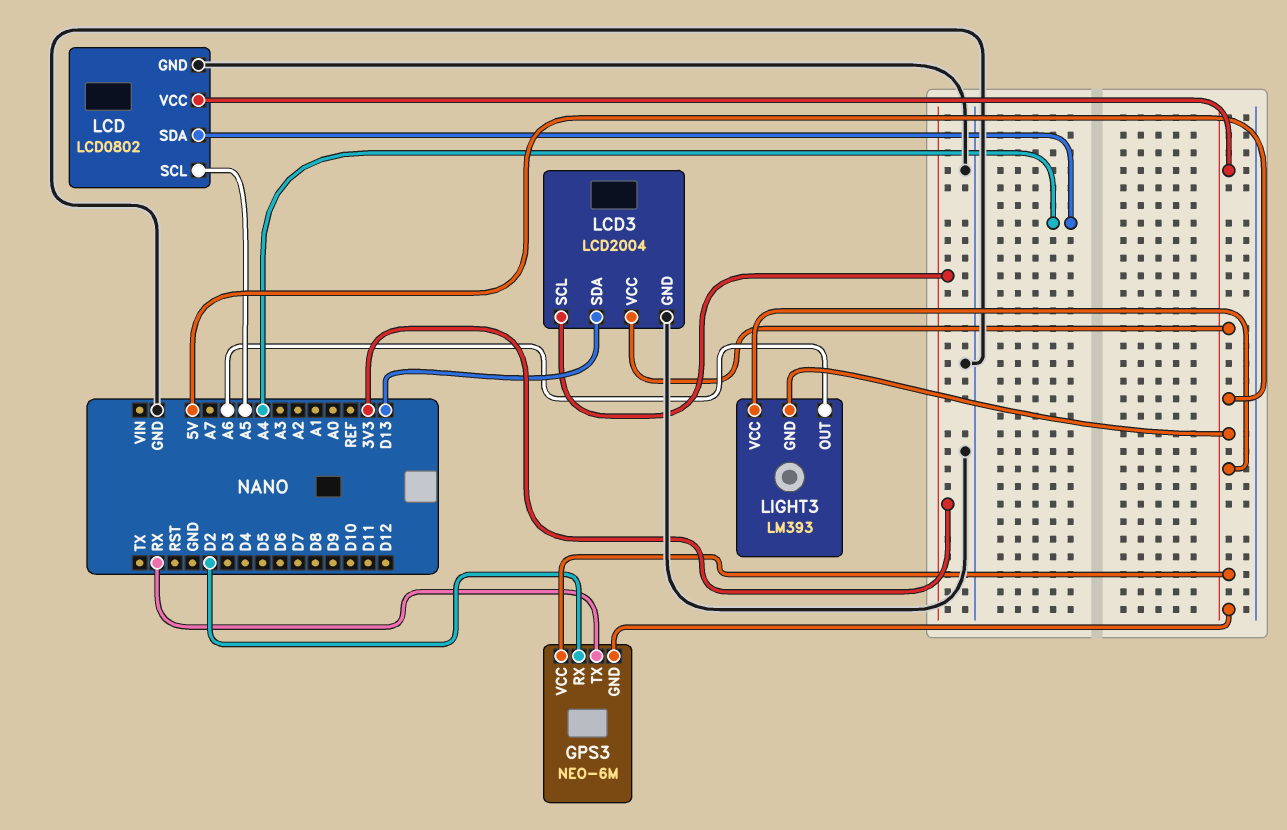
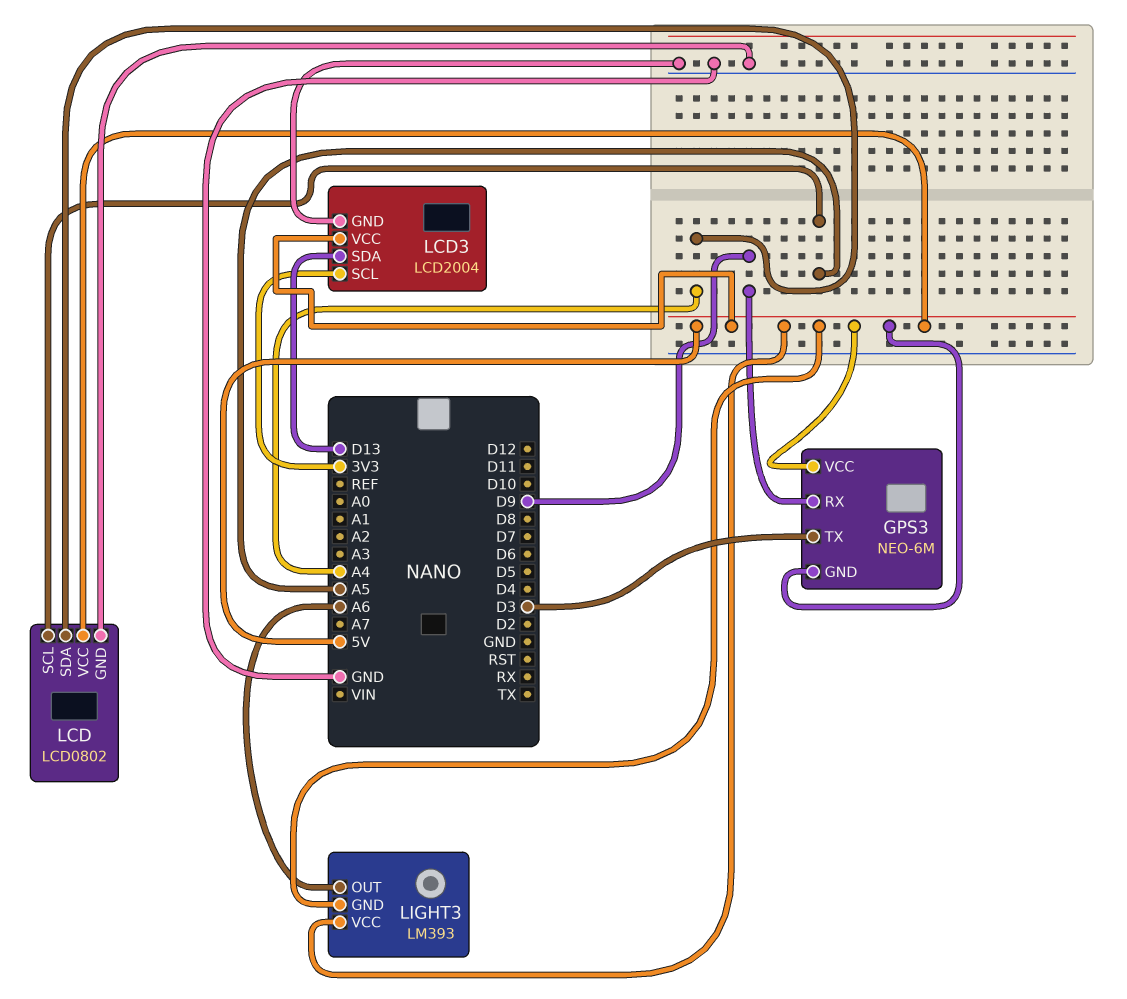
GPS3 pin RX: D2 -> D9
GPS3 pin TX: RX -> D3

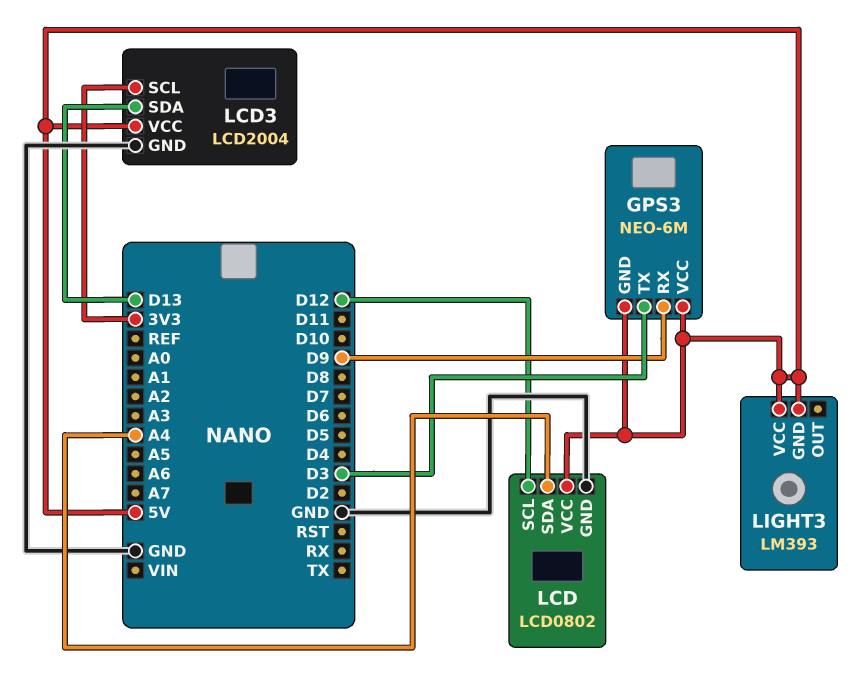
LCD pin SCL: A5 -> D12
LIGHT3 pin OUT: A6 -> none

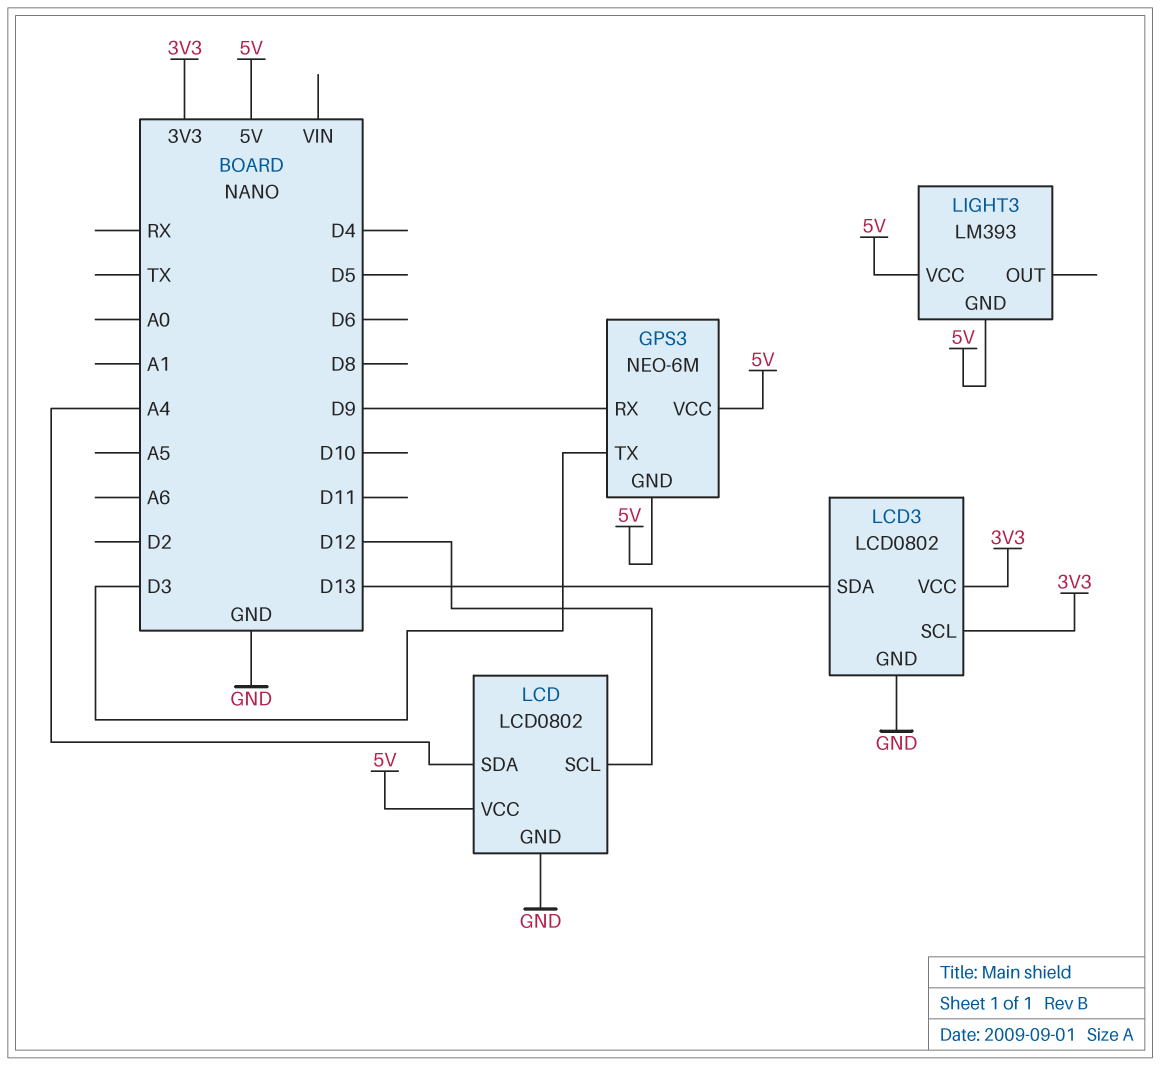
LCD3: LCD2004 -> LCD0802
LCD3 pin VCC: 5V -> 3V3

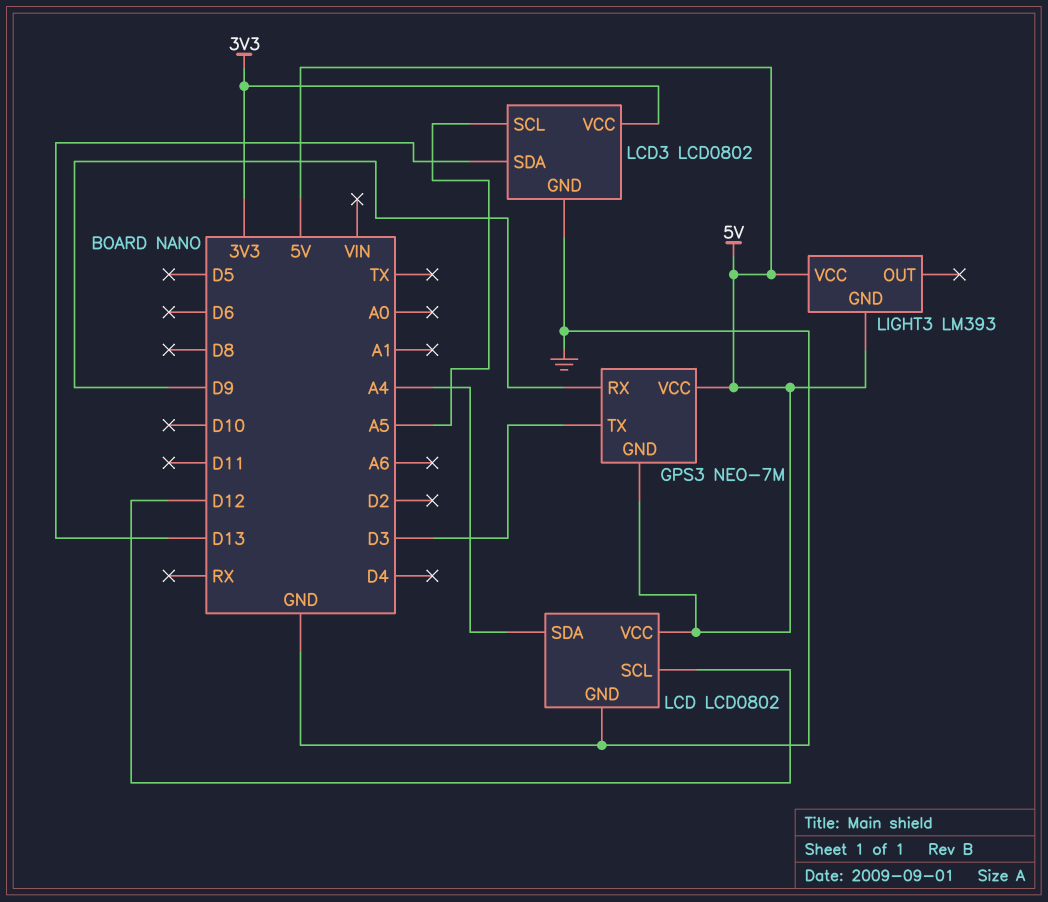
GPS3: NEO-6M -> NEO-7M
LCD3 pin SCL: 3V3 -> A5

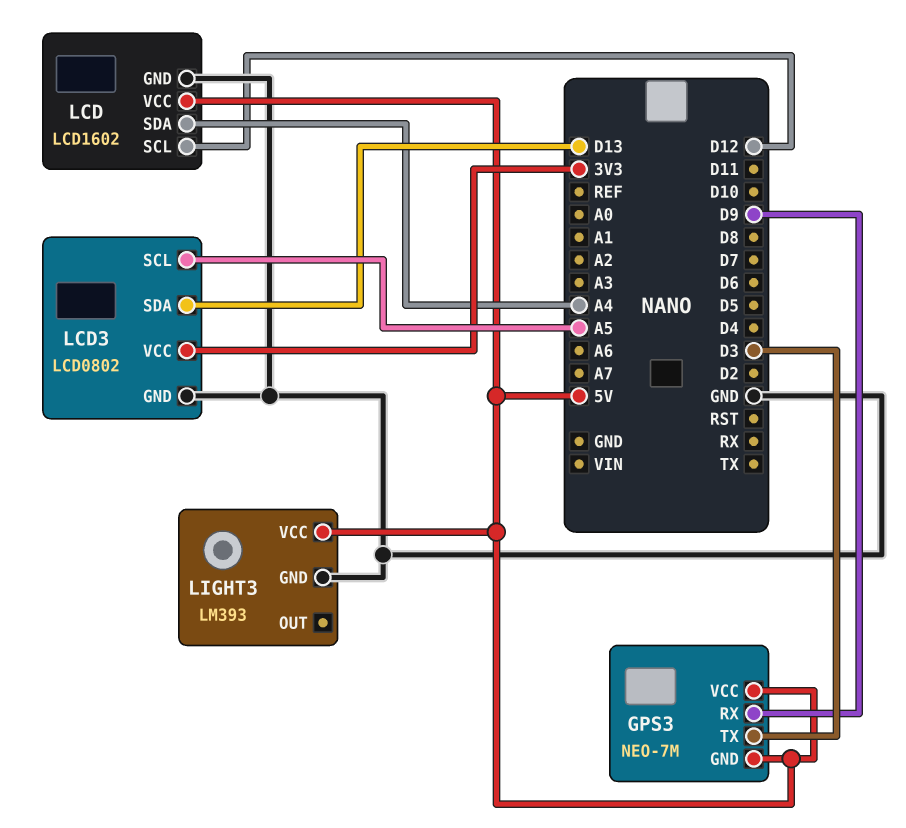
LCD: LCD0802 -> LCD1602
LIGHT3 pin GND: 5V -> GND

